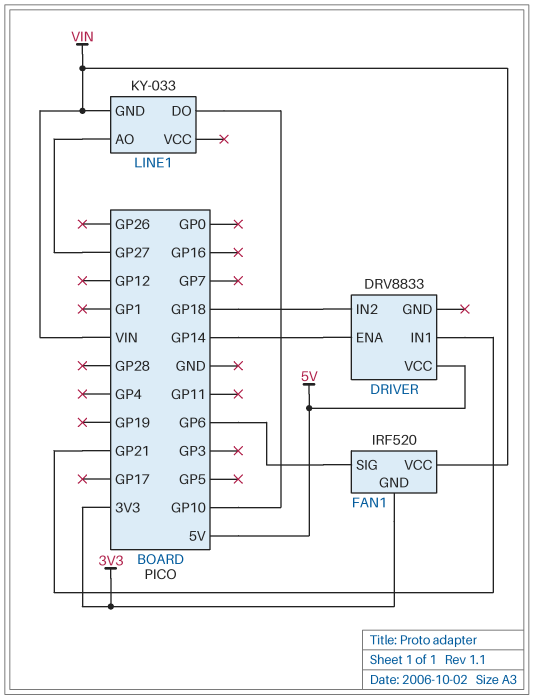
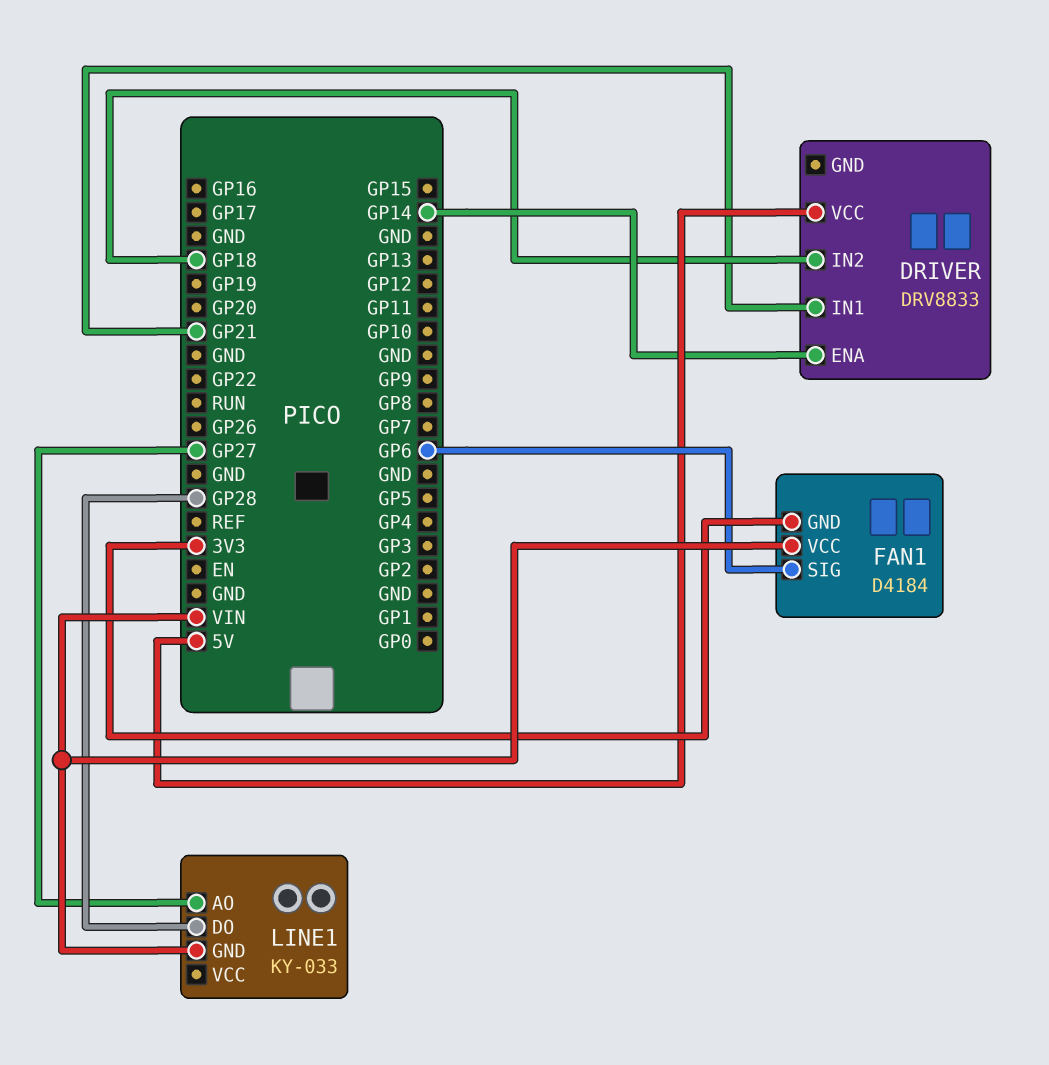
FAN1: IRF520 -> D4184
LINE1 pin DO: GP10 -> GP28

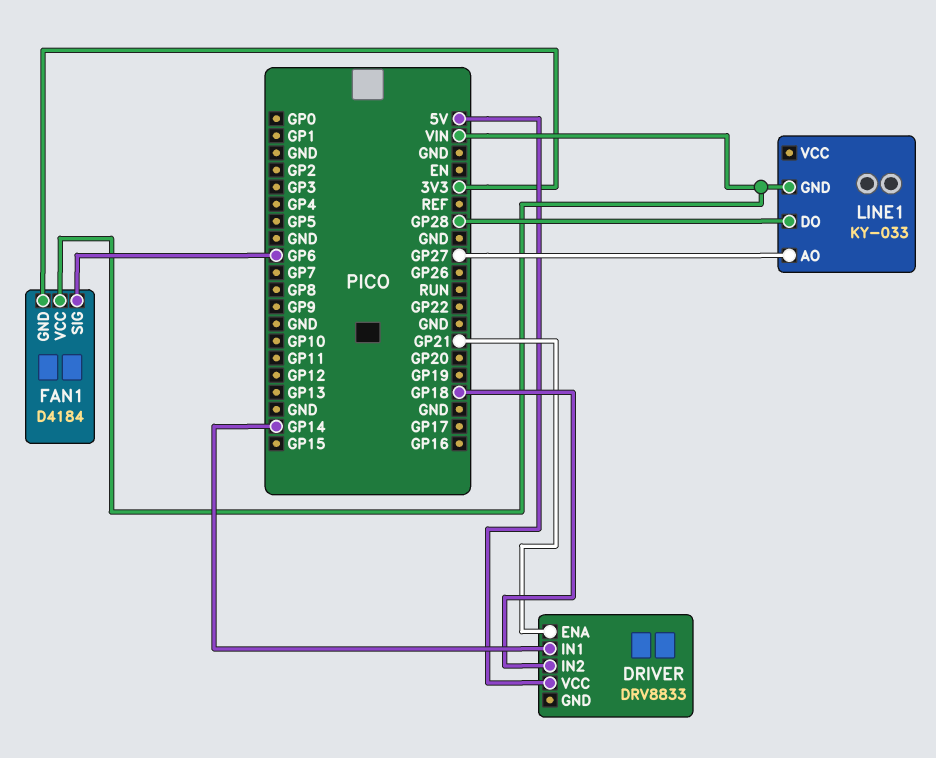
DRIVER pin ENA: GP14 -> GP21
DRIVER pin IN1: GP21 -> GP14

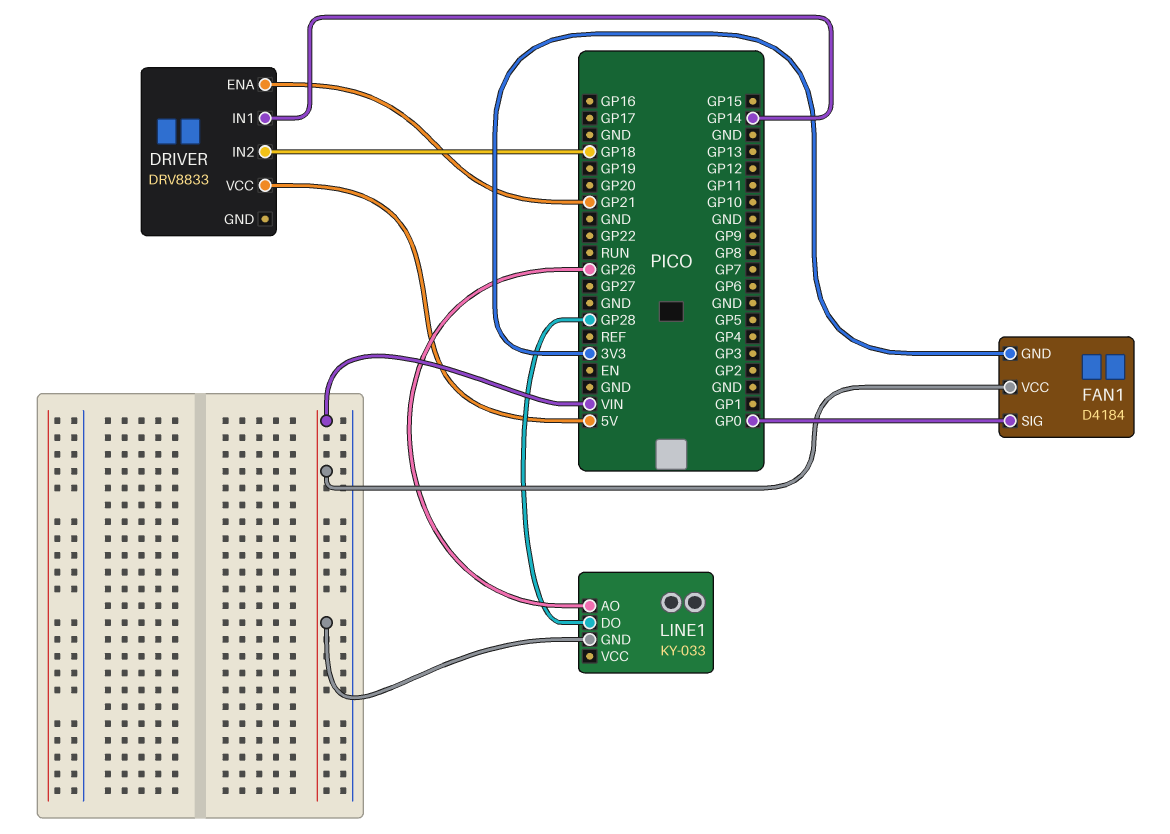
FAN1 pin SIG: GP6 -> GP0
LINE1 pin AO: GP27 -> GP26

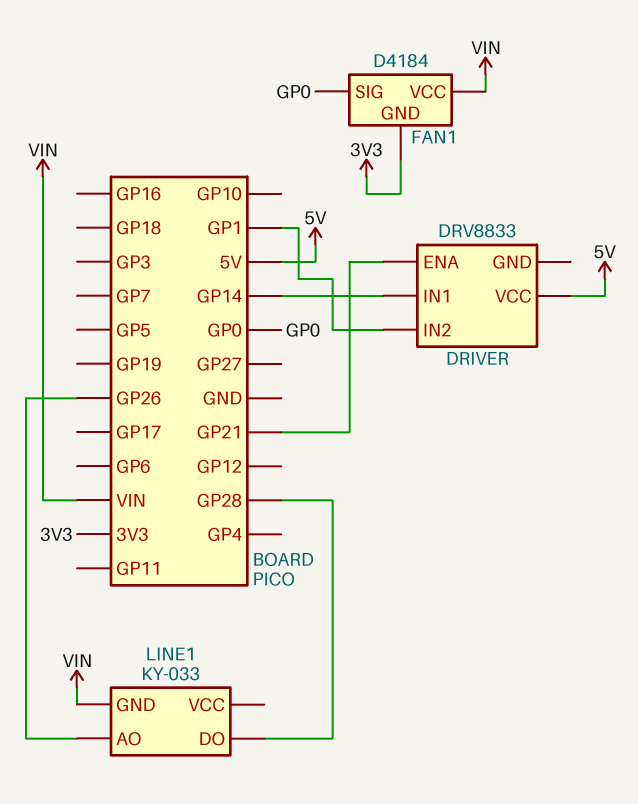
DRIVER pin IN2: GP18 -> GP1

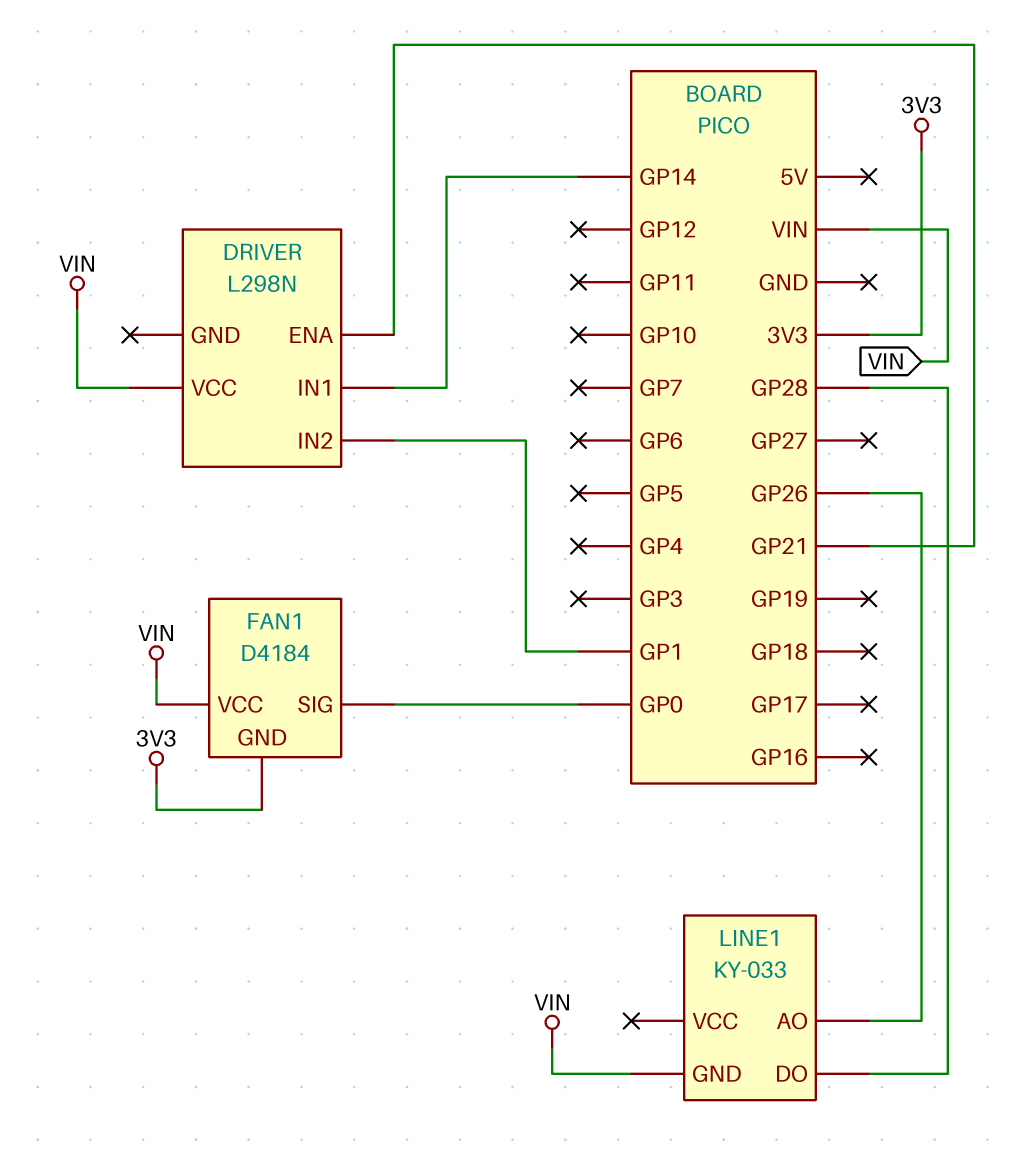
DRIVER: DRV8833 -> L298N
DRIVER pin VCC: 5V -> VIN

